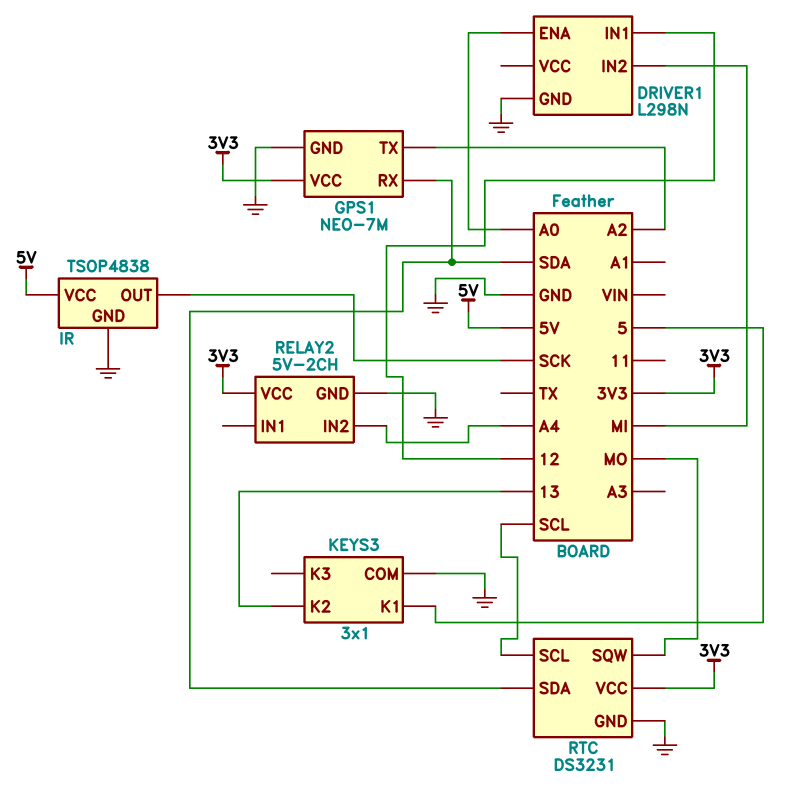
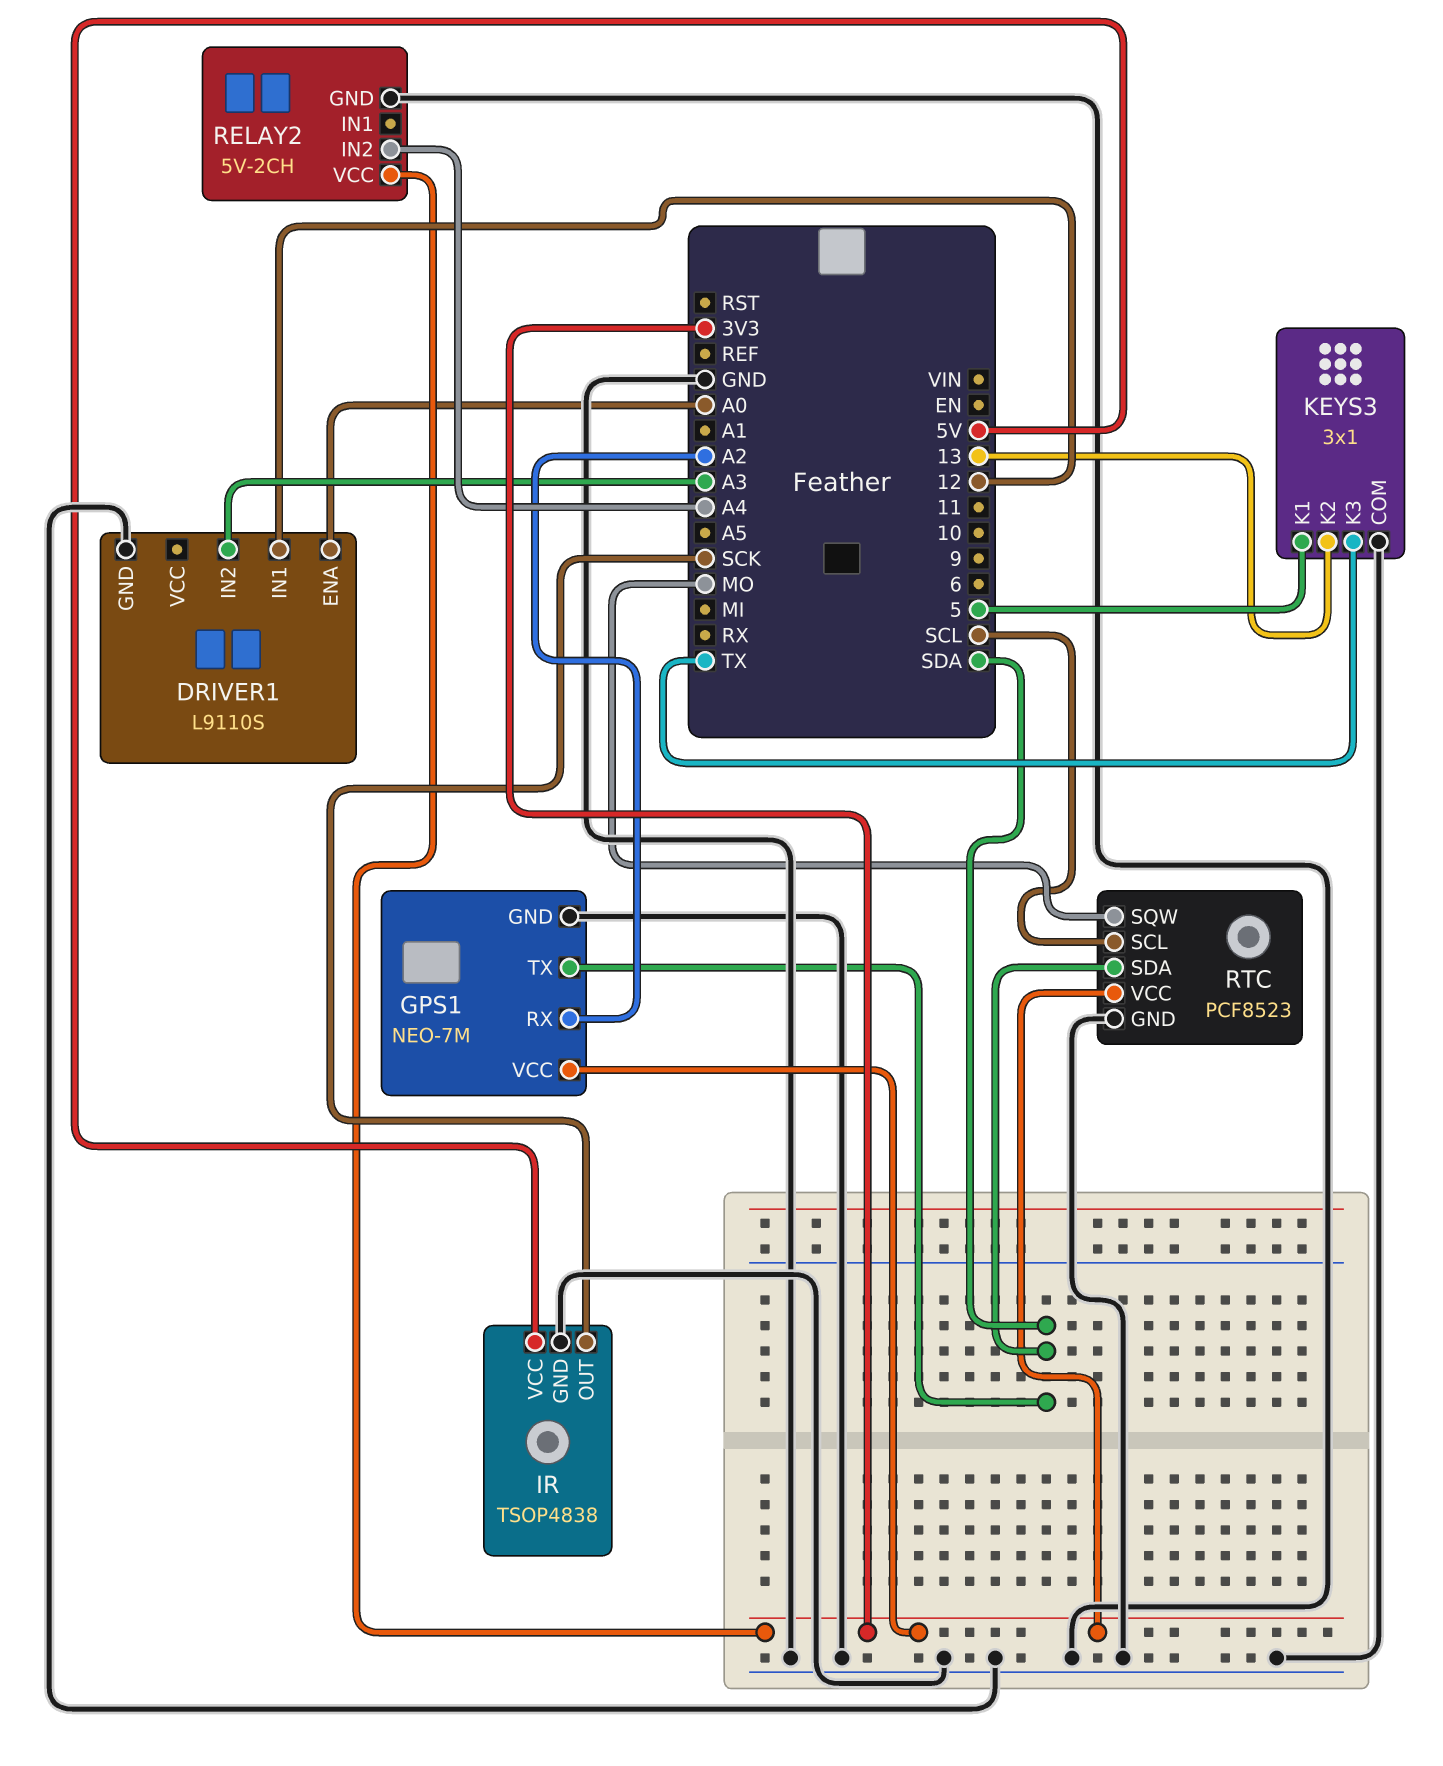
DRIVER1: L298N -> L9110S
DRIVER1 pin IN2: MI -> A3
GPS1 pin RX: SDA -> A2
GPS1 pin TX: A2 -> SDA
KEYS3 pin K3: none -> TX
RTC: DS3231 -> PCF8523

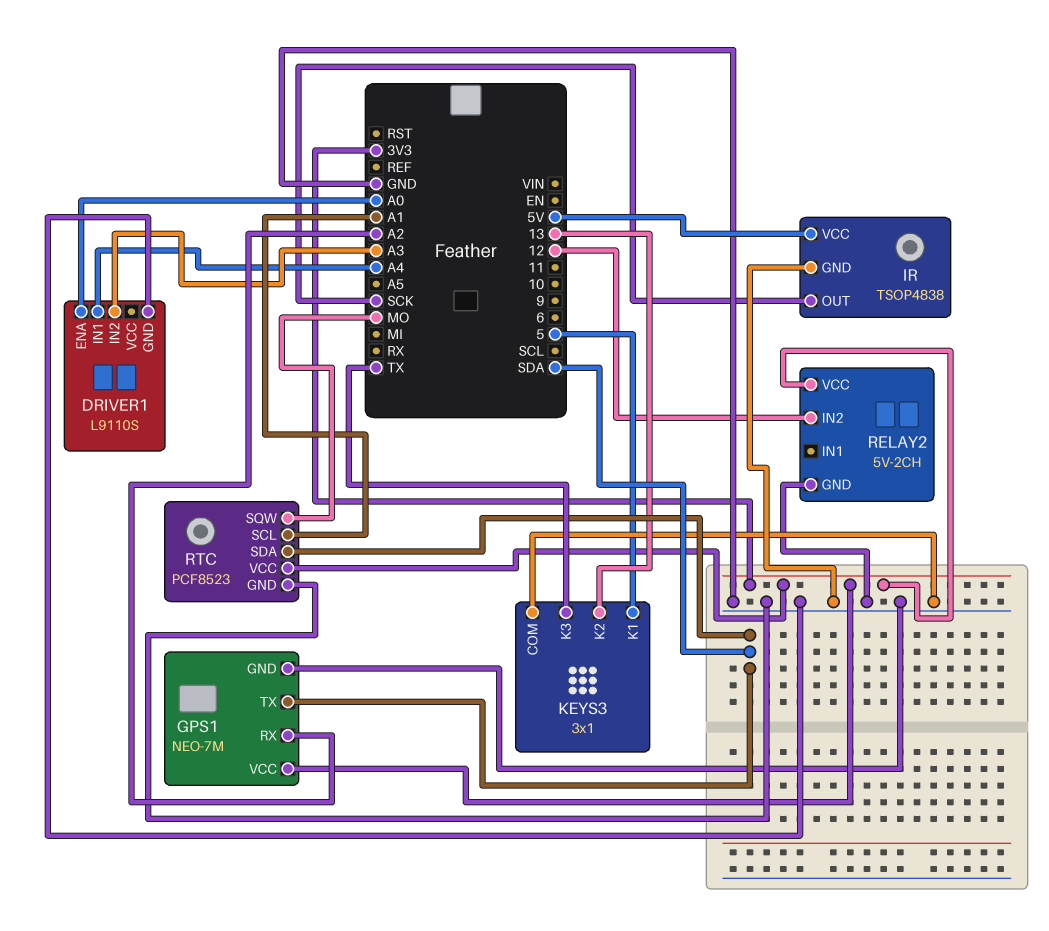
DRIVER1 pin IN1: 12 -> A4
RELAY2 pin IN2: A4 -> 12
RTC pin SCL: SCL -> A1

